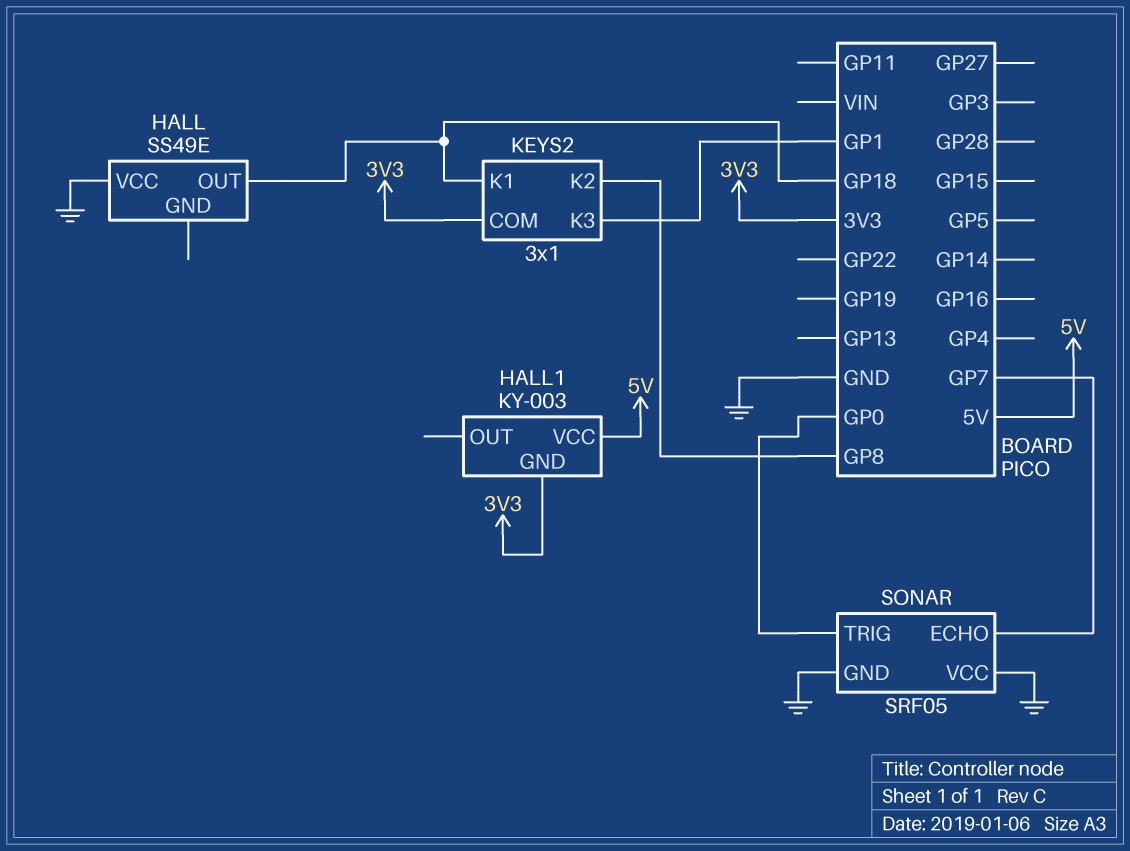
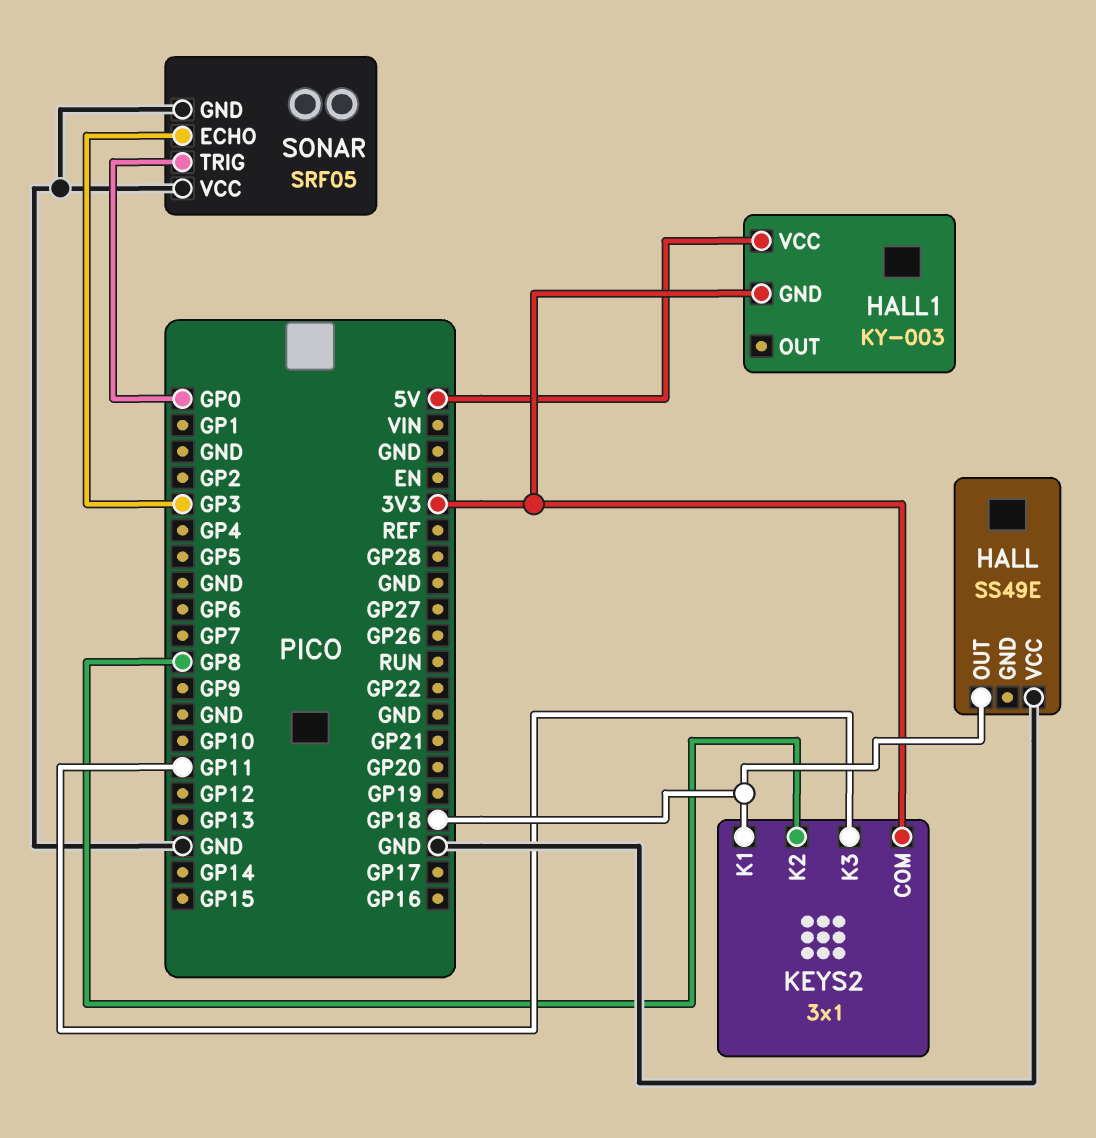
KEYS2 pin K3: GP1 -> GP11
SONAR pin ECHO: GP7 -> GP3

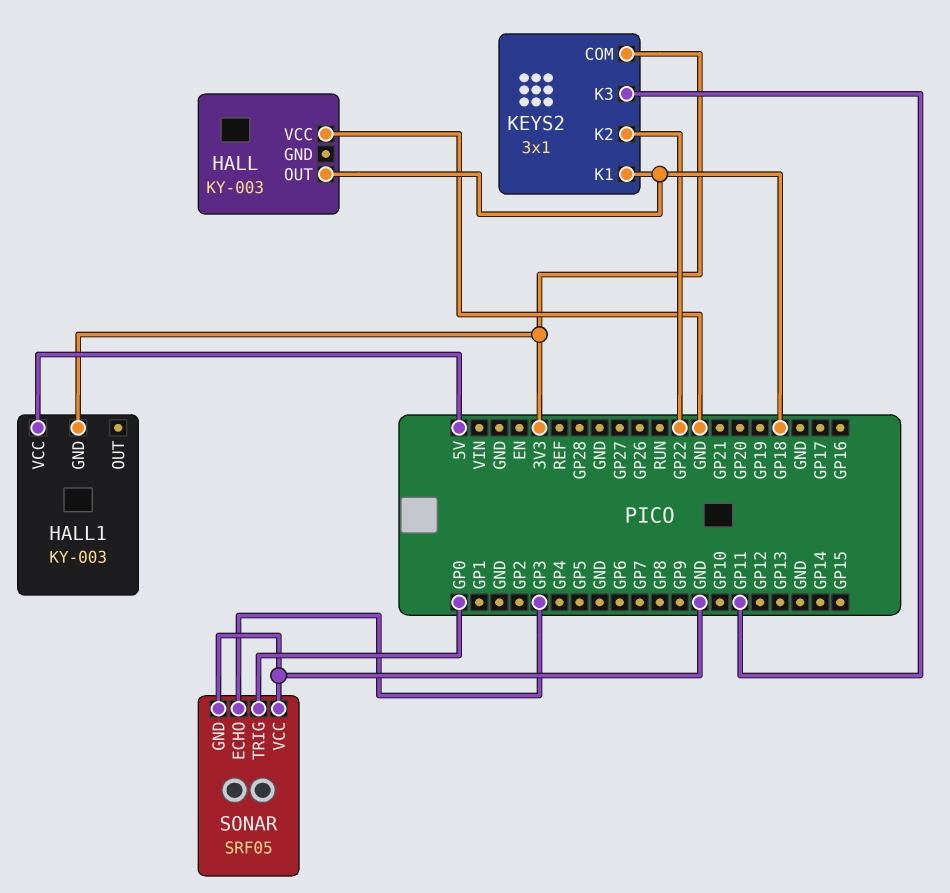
HALL: SS49E -> KY-003
KEYS2 pin K2: GP8 -> GP22

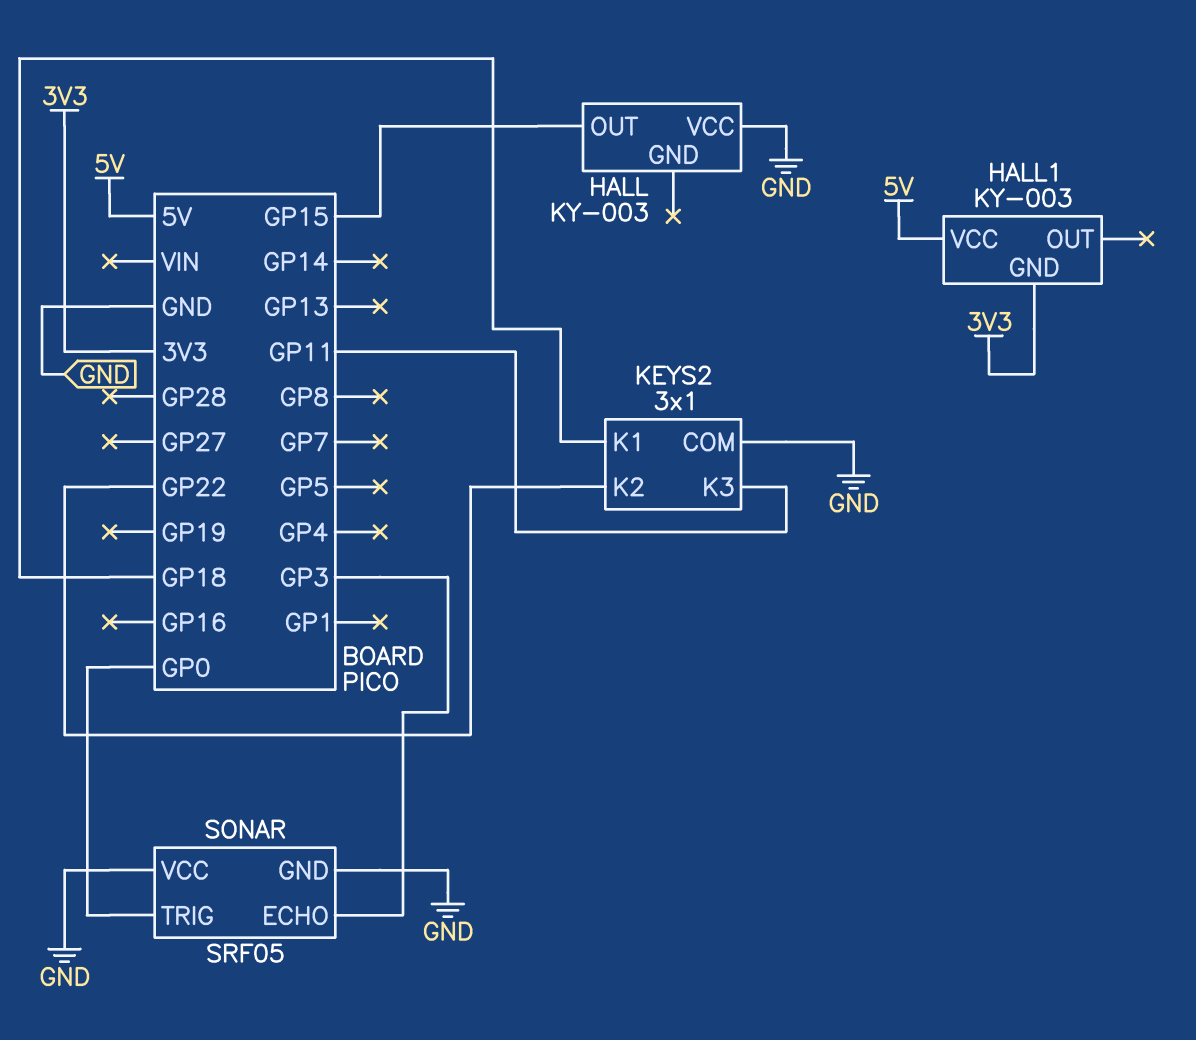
HALL pin OUT: GP18 -> GP15
KEYS2 pin COM: 3V3 -> GND

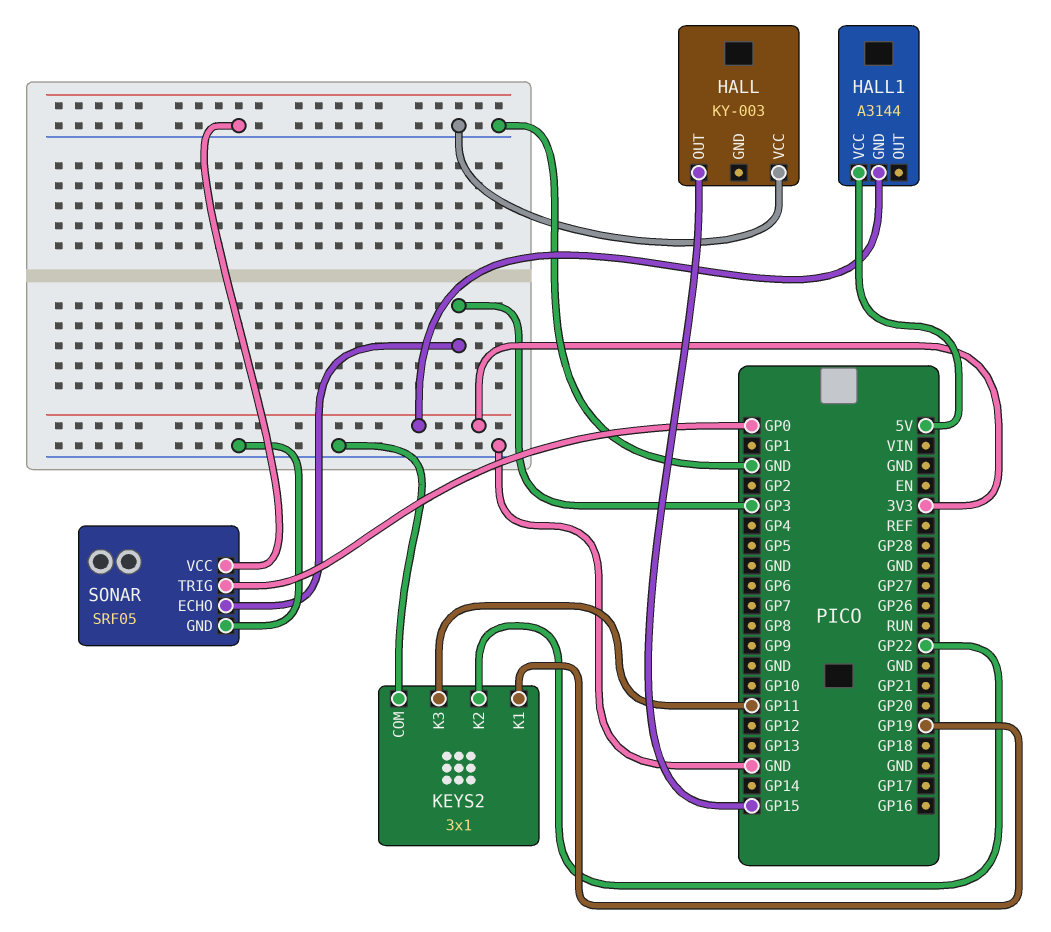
HALL1: KY-003 -> A3144
KEYS2 pin K1: GP18 -> GP19

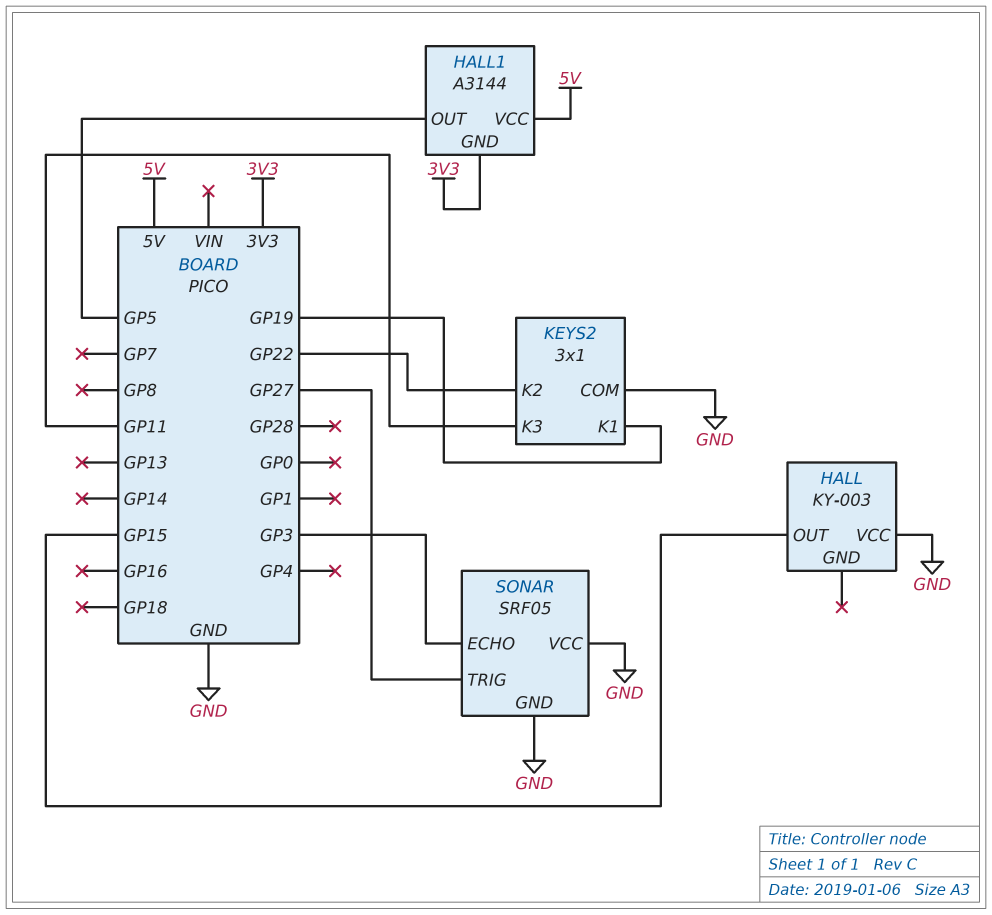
HALL1 pin OUT: none -> GP5
SONAR pin TRIG: GP0 -> GP27

